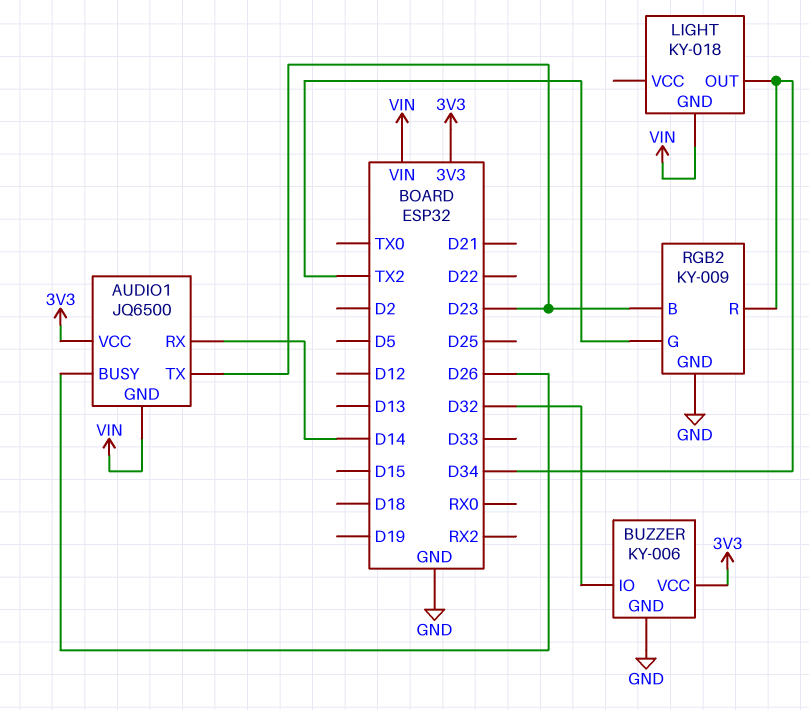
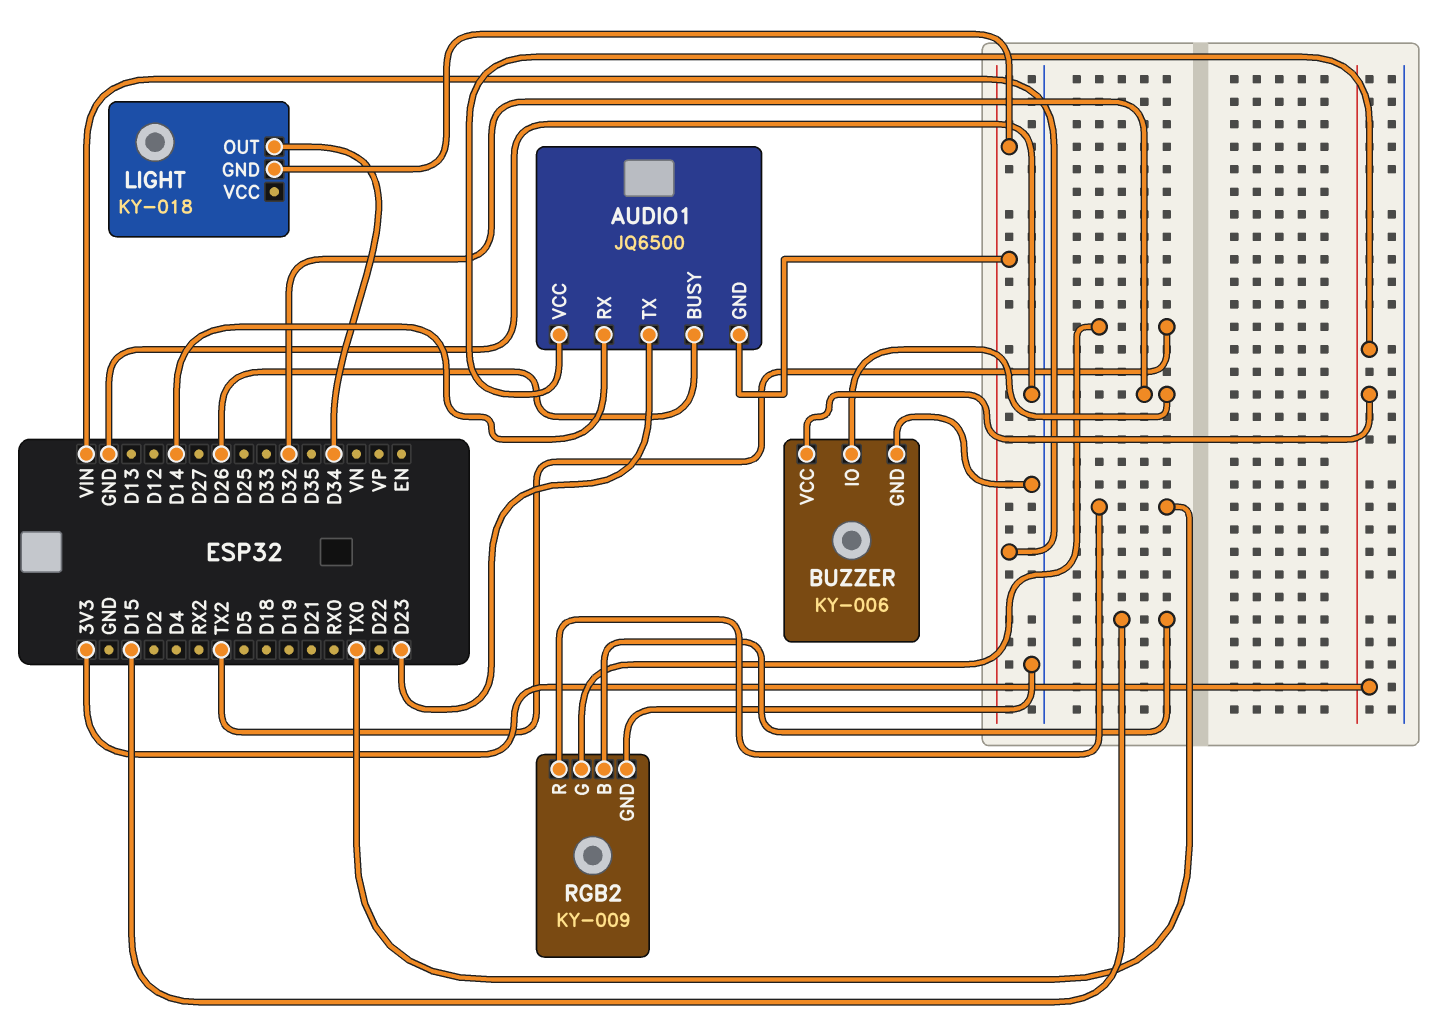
RGB2 pin B: D23 -> D15
RGB2 pin R: D34 -> TX0

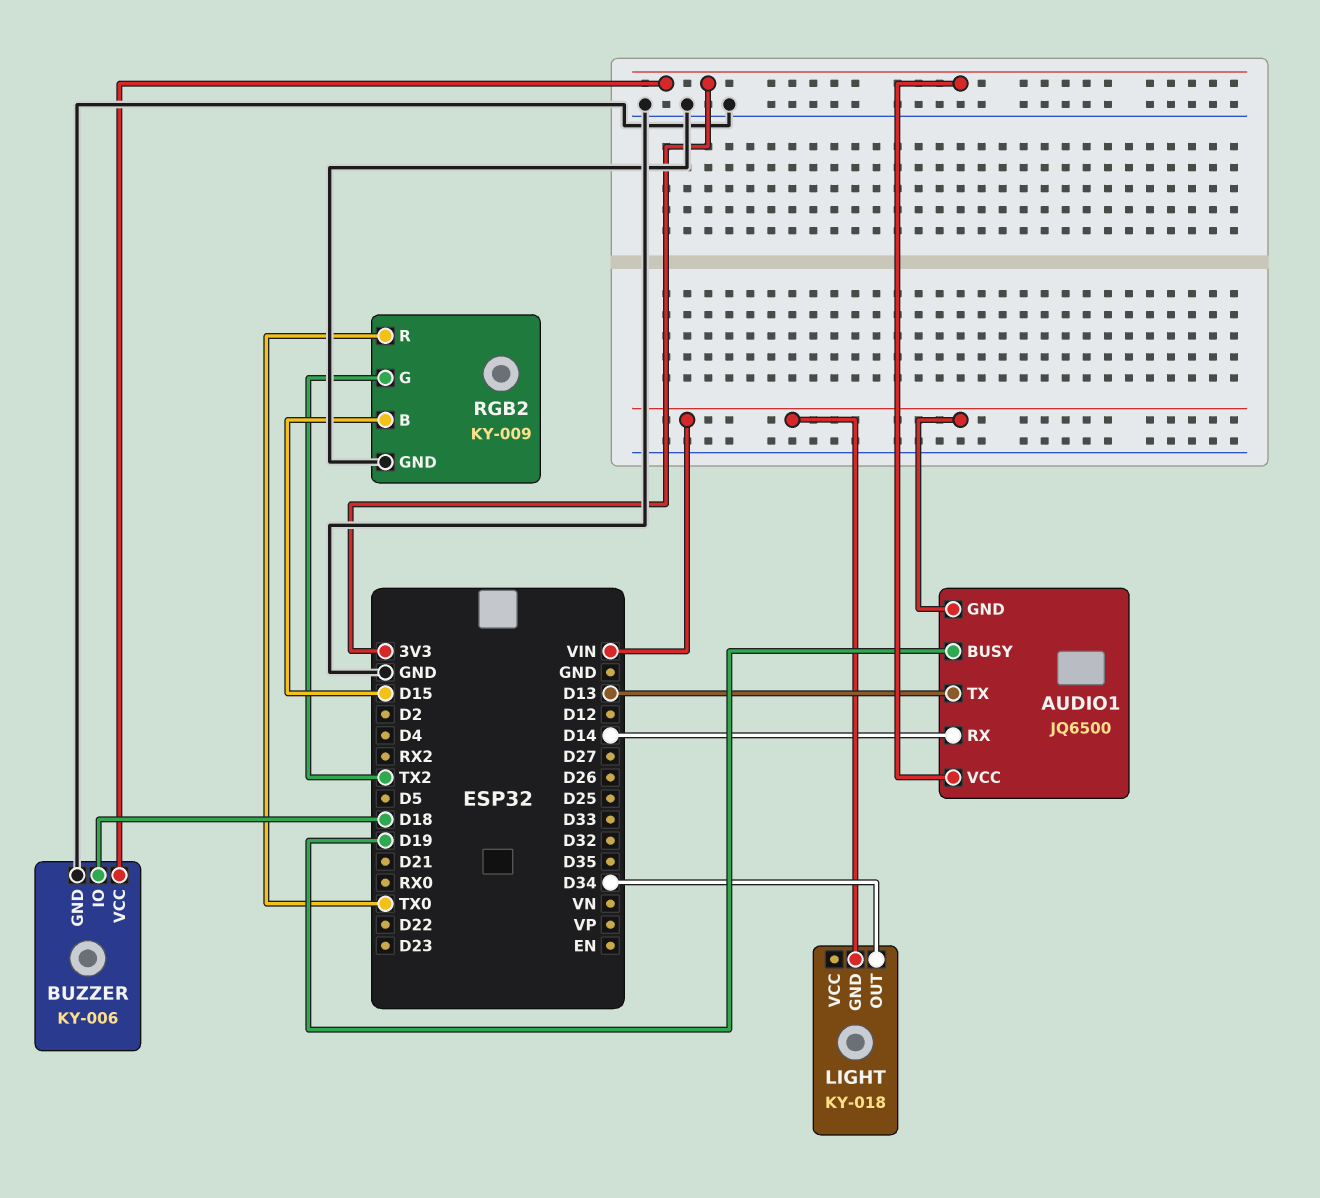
AUDIO1 pin BUSY: D26 -> D19
AUDIO1 pin TX: D23 -> D13
BUZZER pin IO: D32 -> D18

